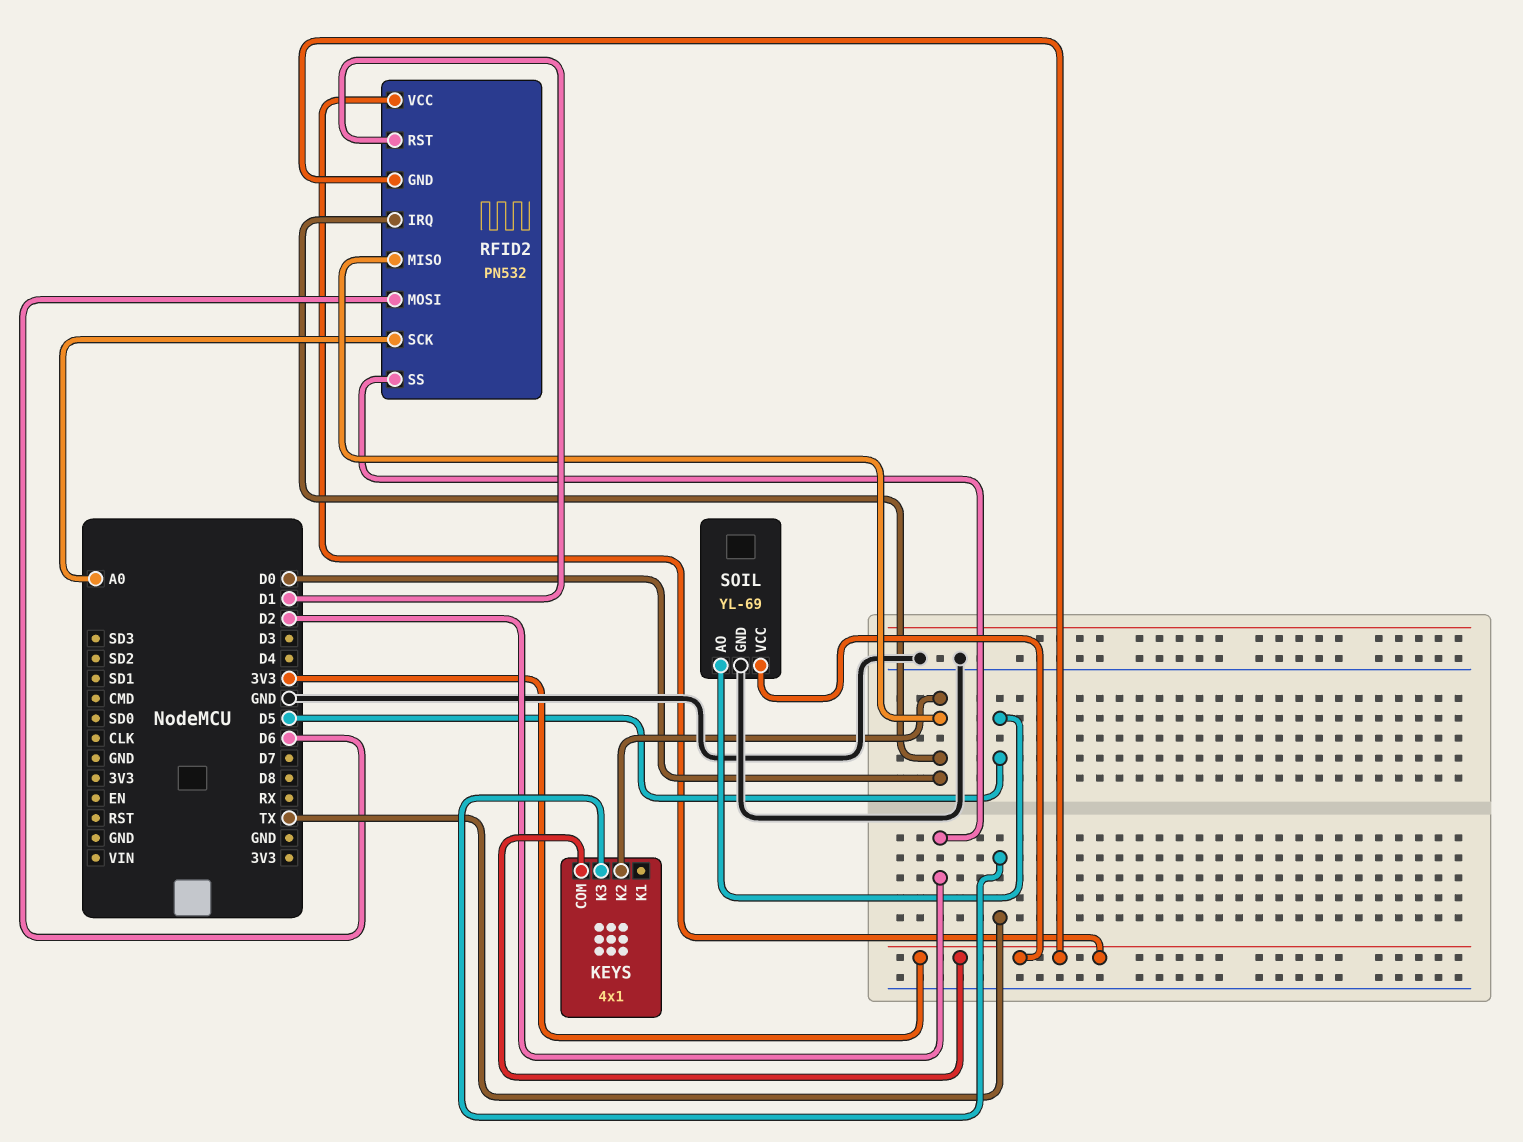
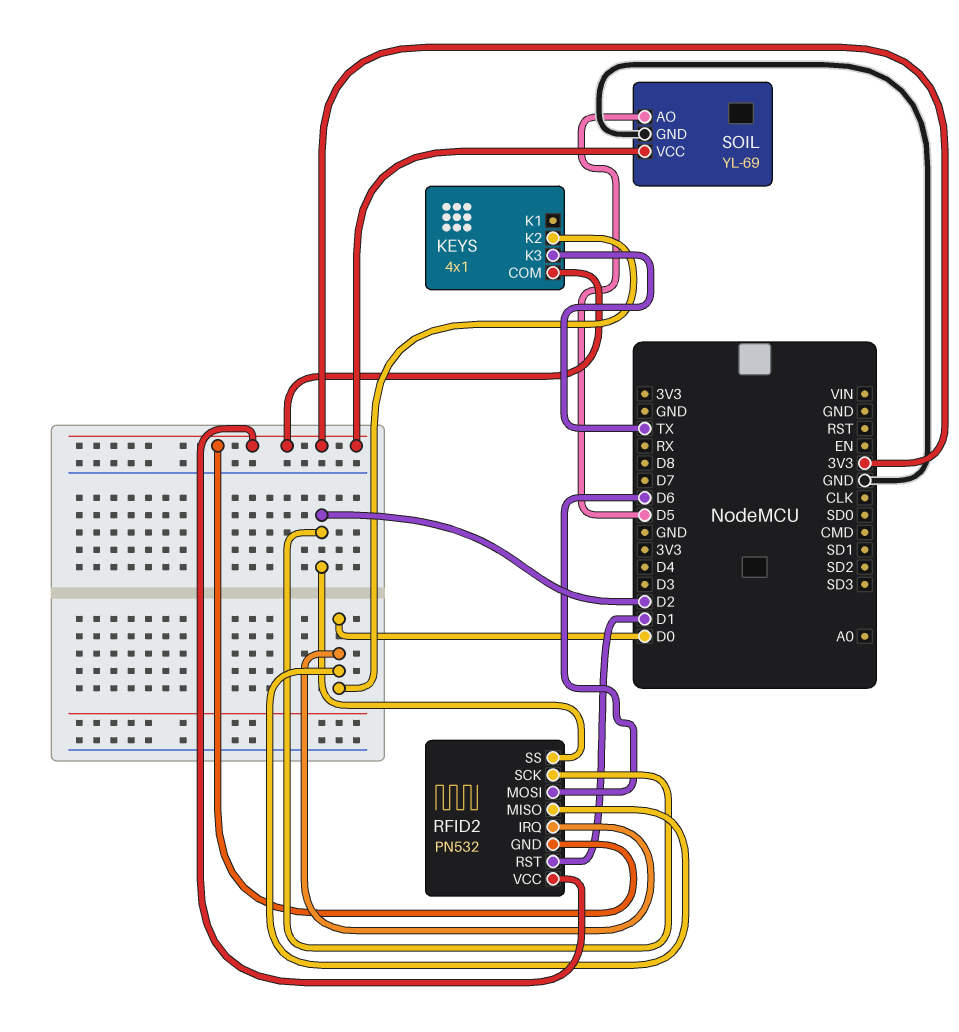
RFID2 pin SCK: A0 -> D2

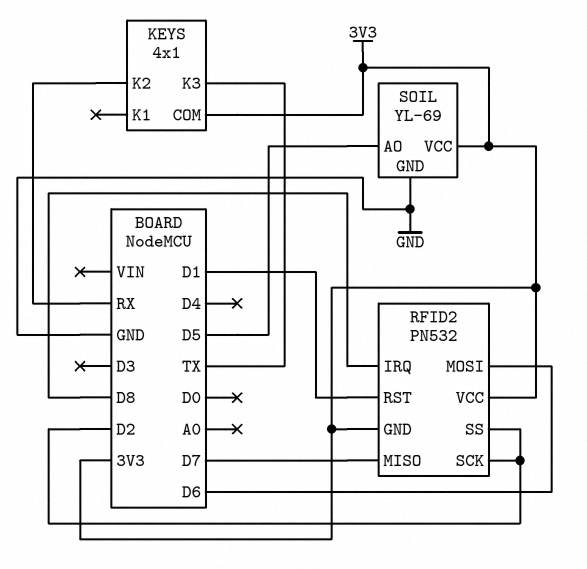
KEYS pin K2: D0 -> RX
RFID2 pin IRQ: D0 -> D8
RFID2 pin MISO: D0 -> D7

